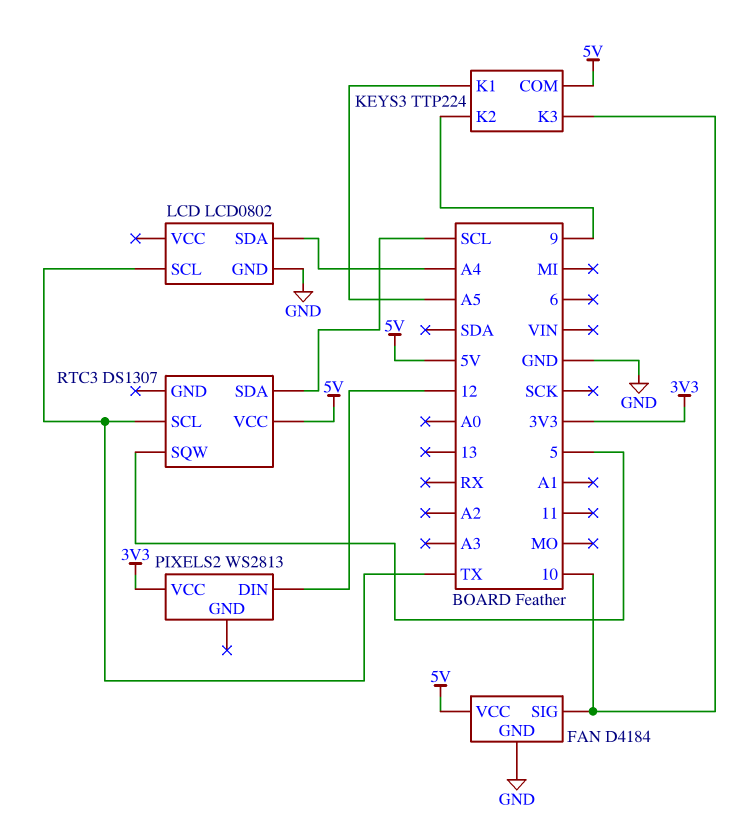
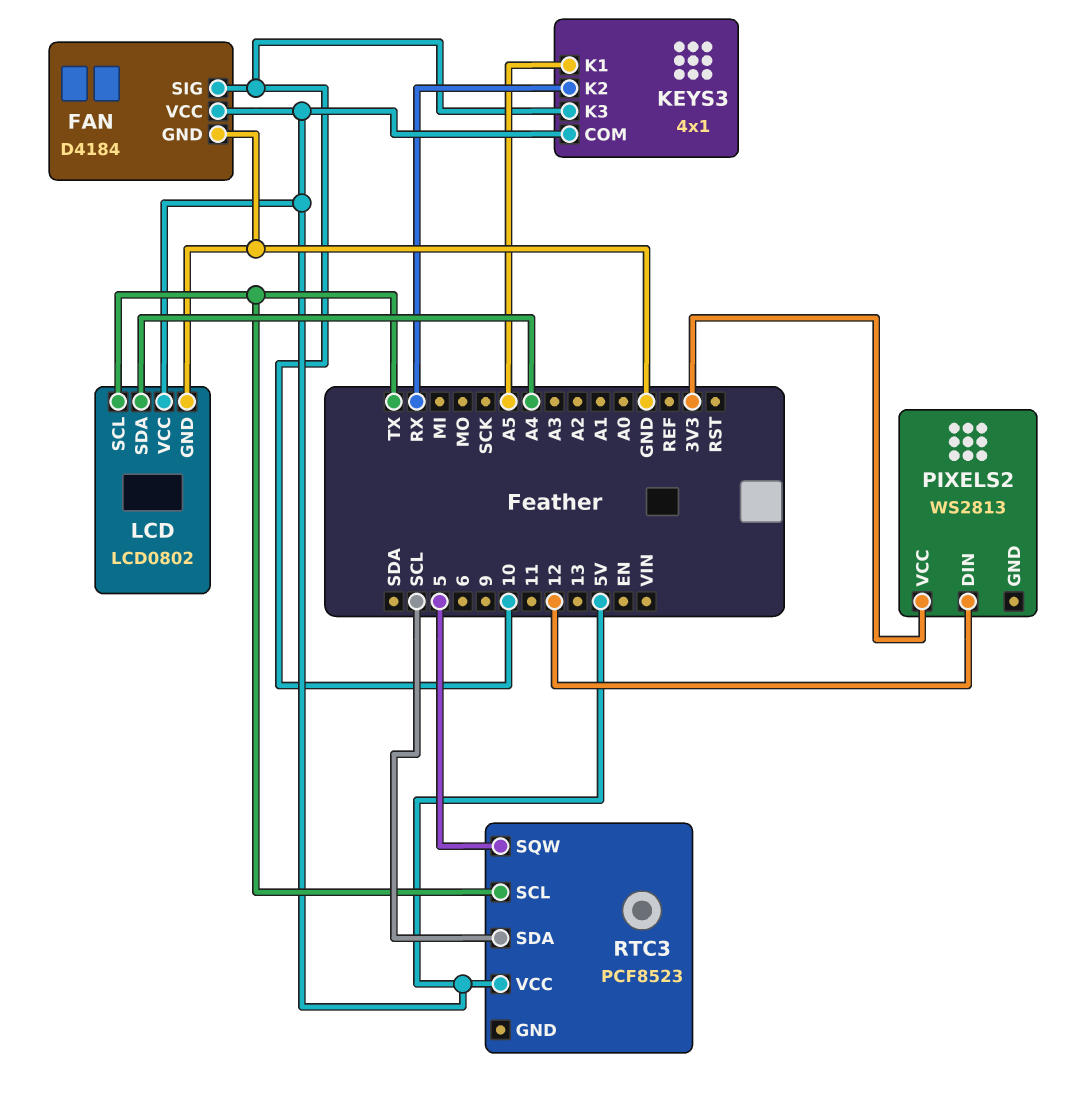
KEYS3: TTP224 -> 4x1
KEYS3 pin K2: 9 -> RX
LCD pin VCC: none -> 5V
RTC3: DS1307 -> PCF8523

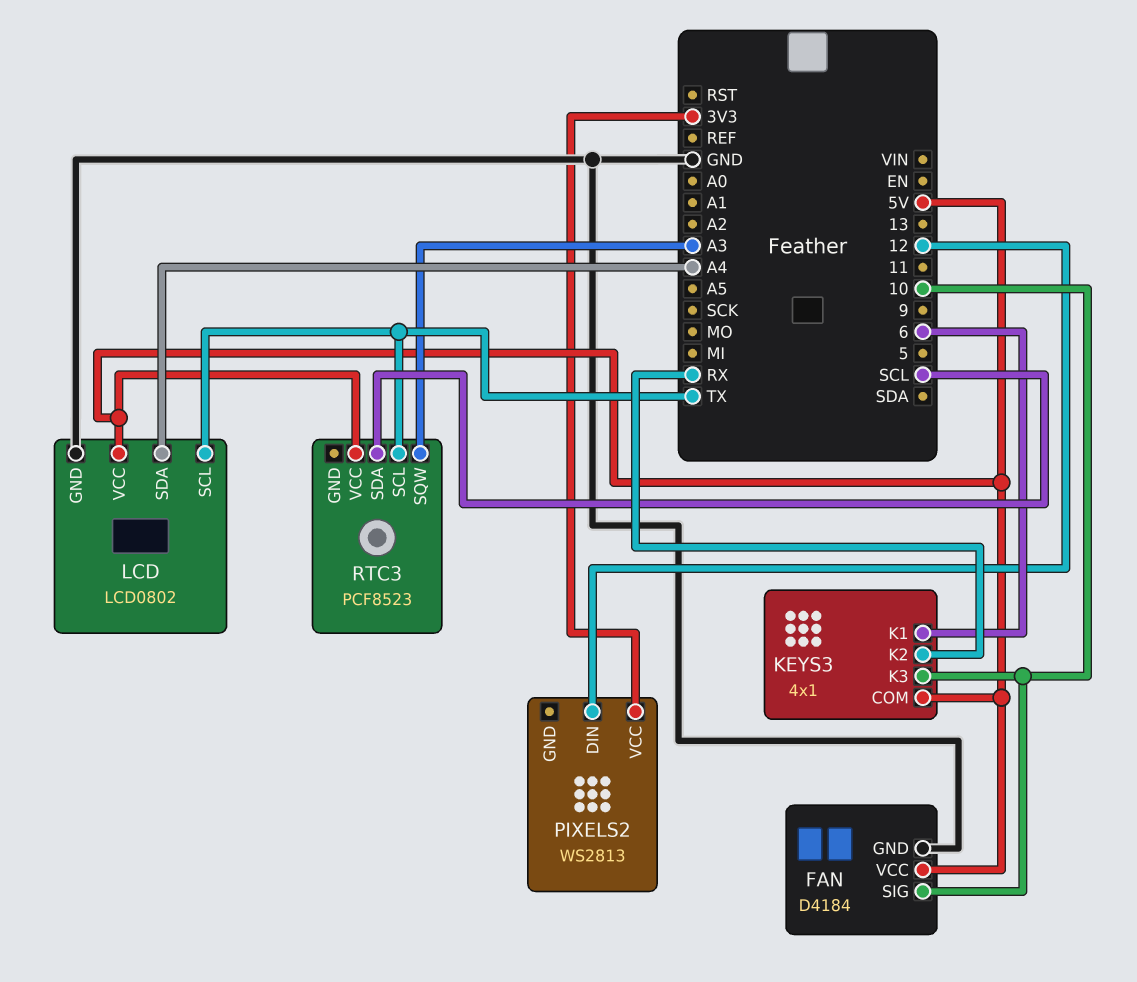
KEYS3 pin K1: A5 -> 6
RTC3 pin SQW: 5 -> A3

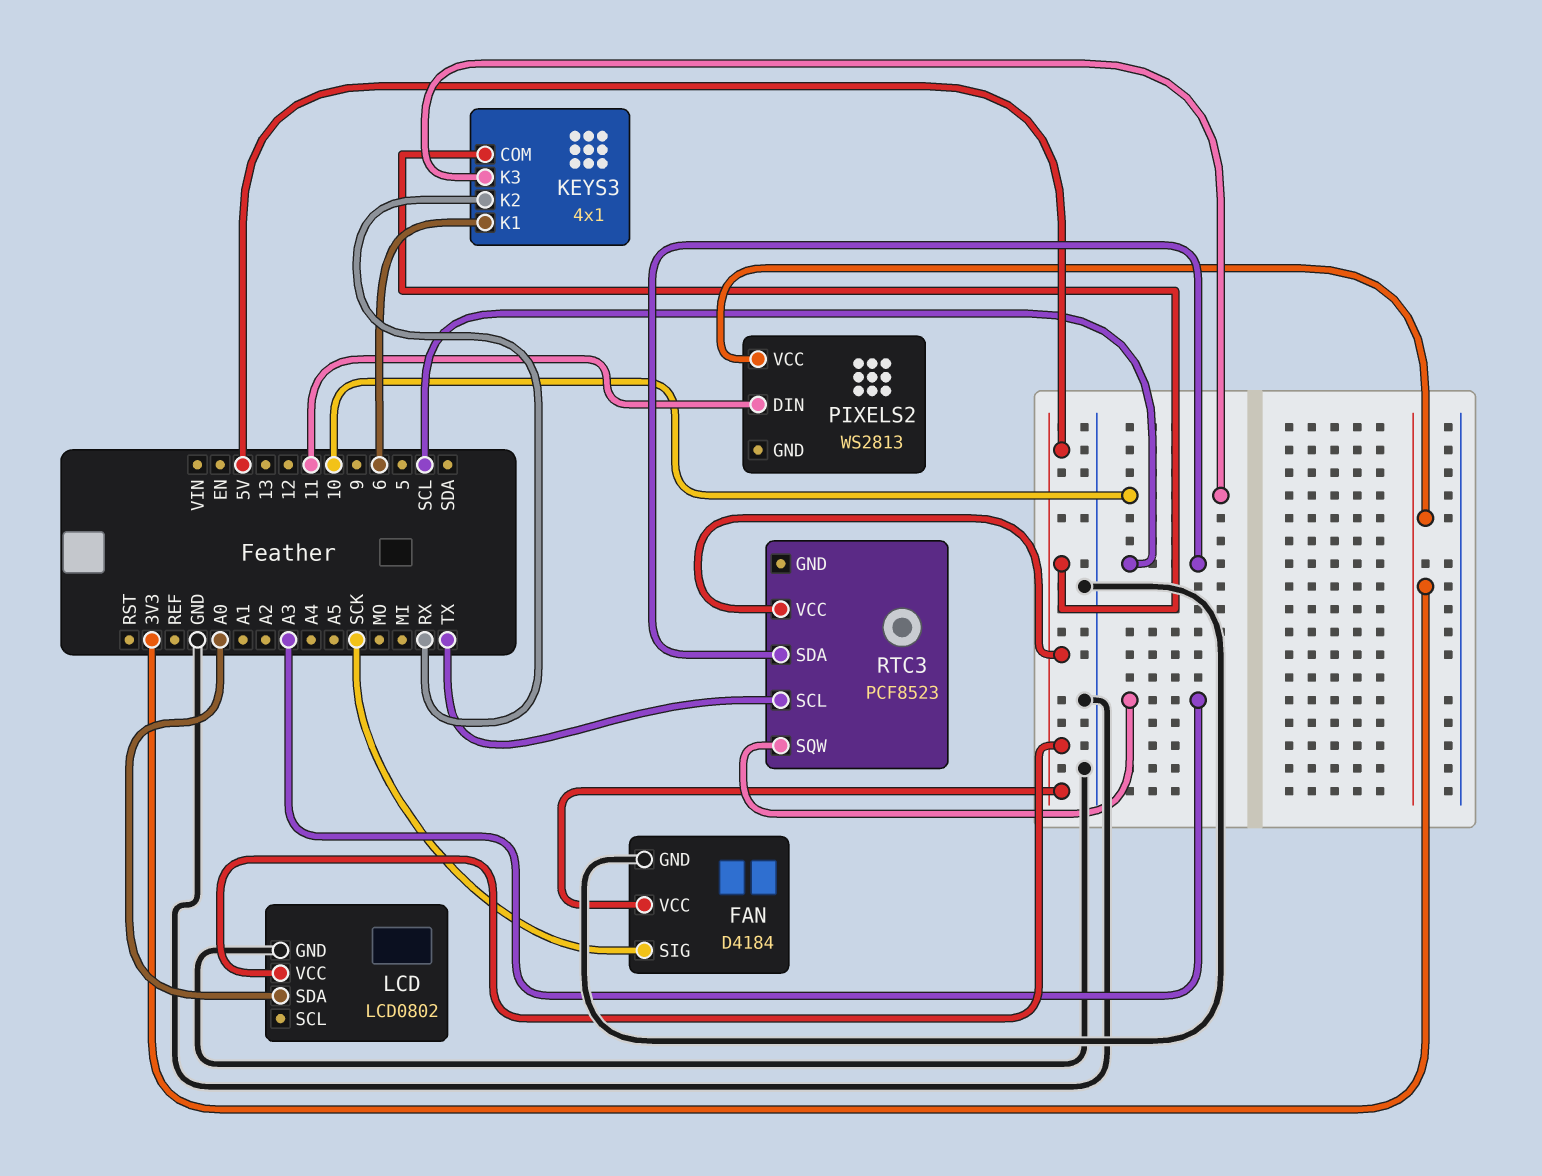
FAN pin SIG: 10 -> SCK
LCD pin SCL: TX -> none
LCD pin SDA: A4 -> A0
PIXELS2 pin DIN: 12 -> 11

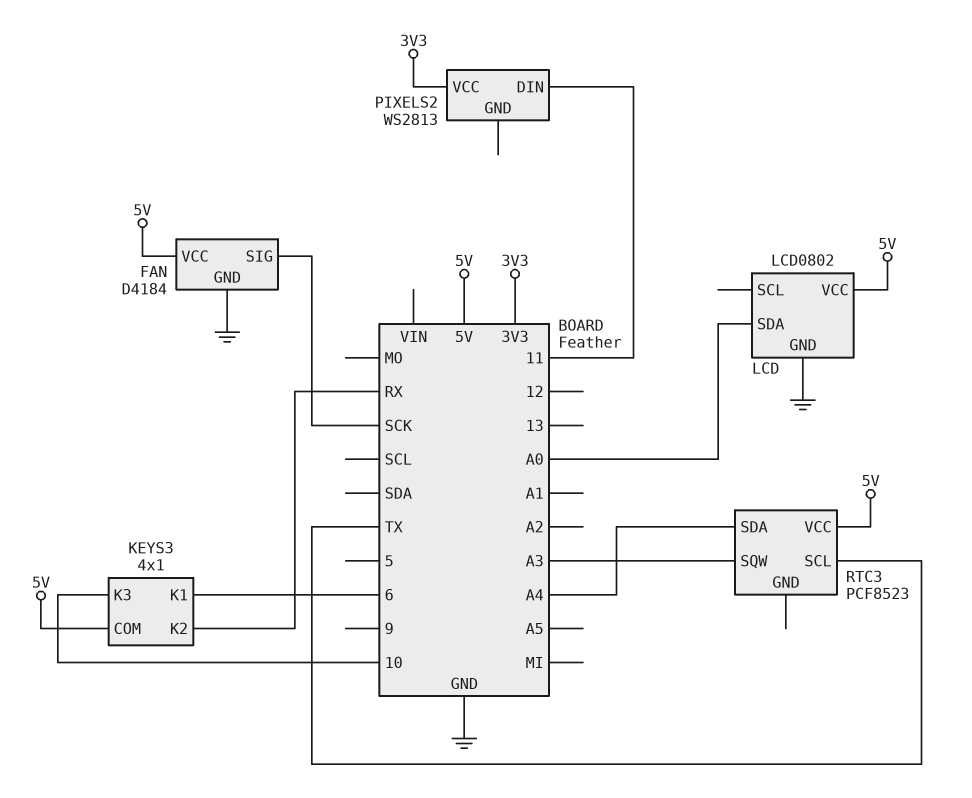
RTC3 pin SDA: SCL -> A4

